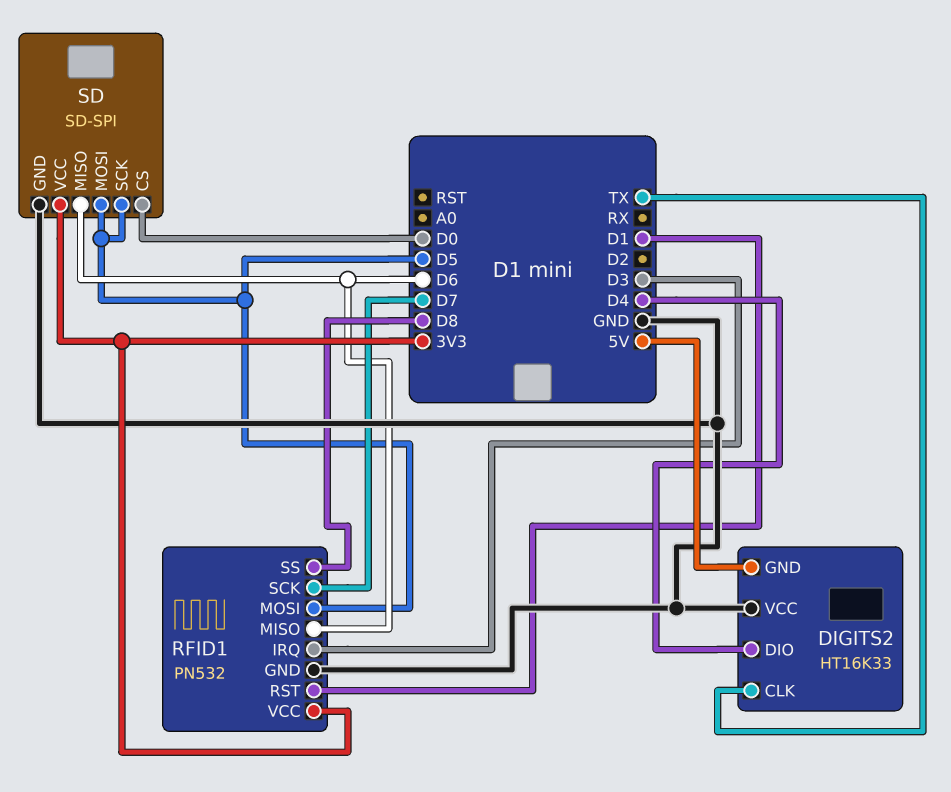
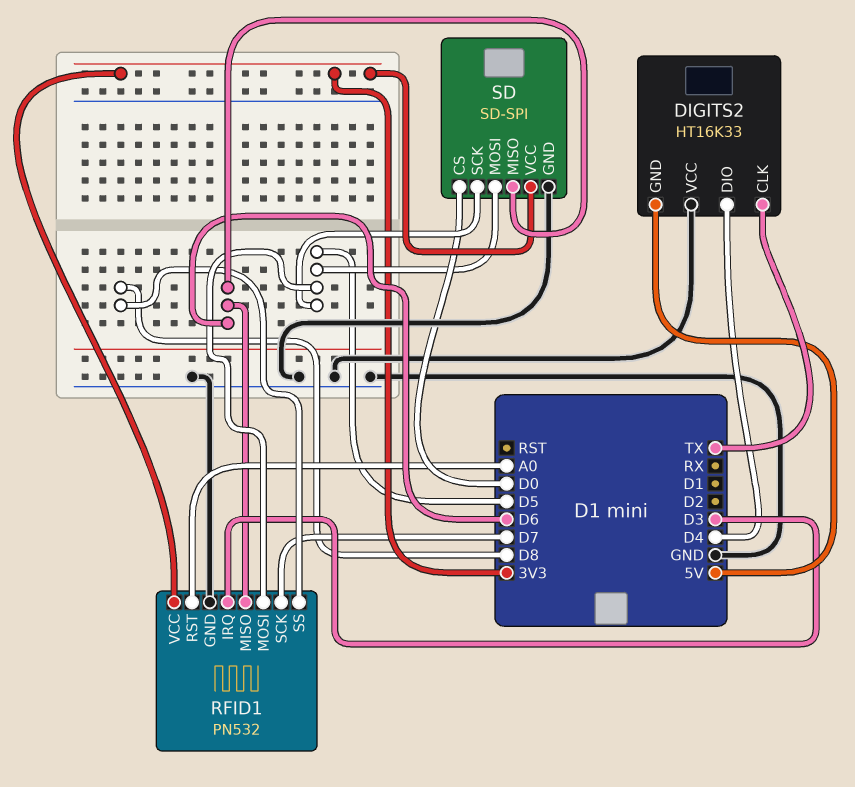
RFID1 pin RST: D1 -> A0

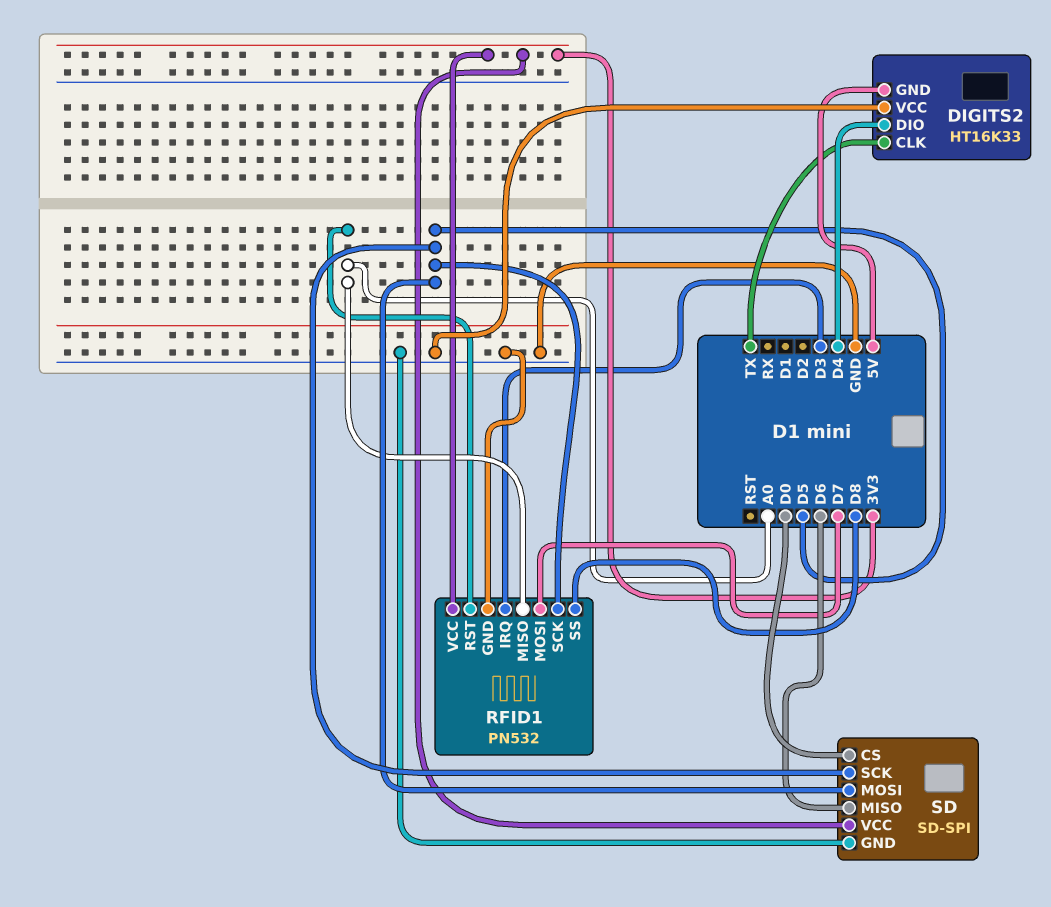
RFID1 pin MISO: D6 -> A0
RFID1 pin MOSI: D5 -> D7
RFID1 pin SCK: D7 -> D5

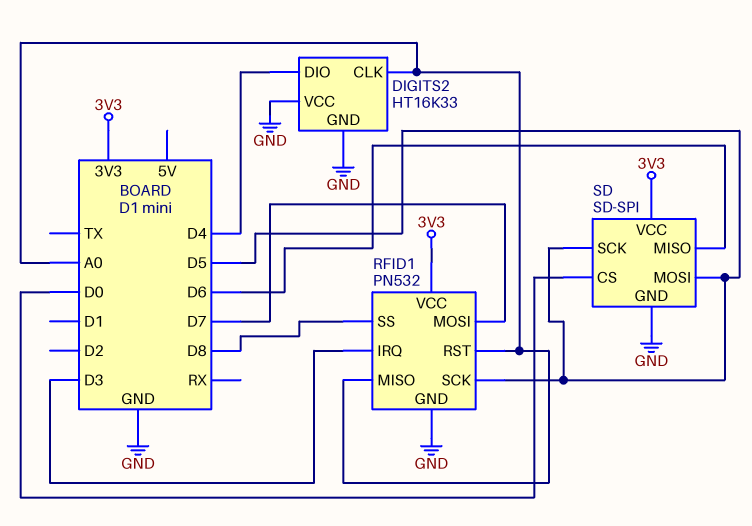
DIGITS2 pin CLK: TX -> A0
DIGITS2 pin GND: 5V -> GND

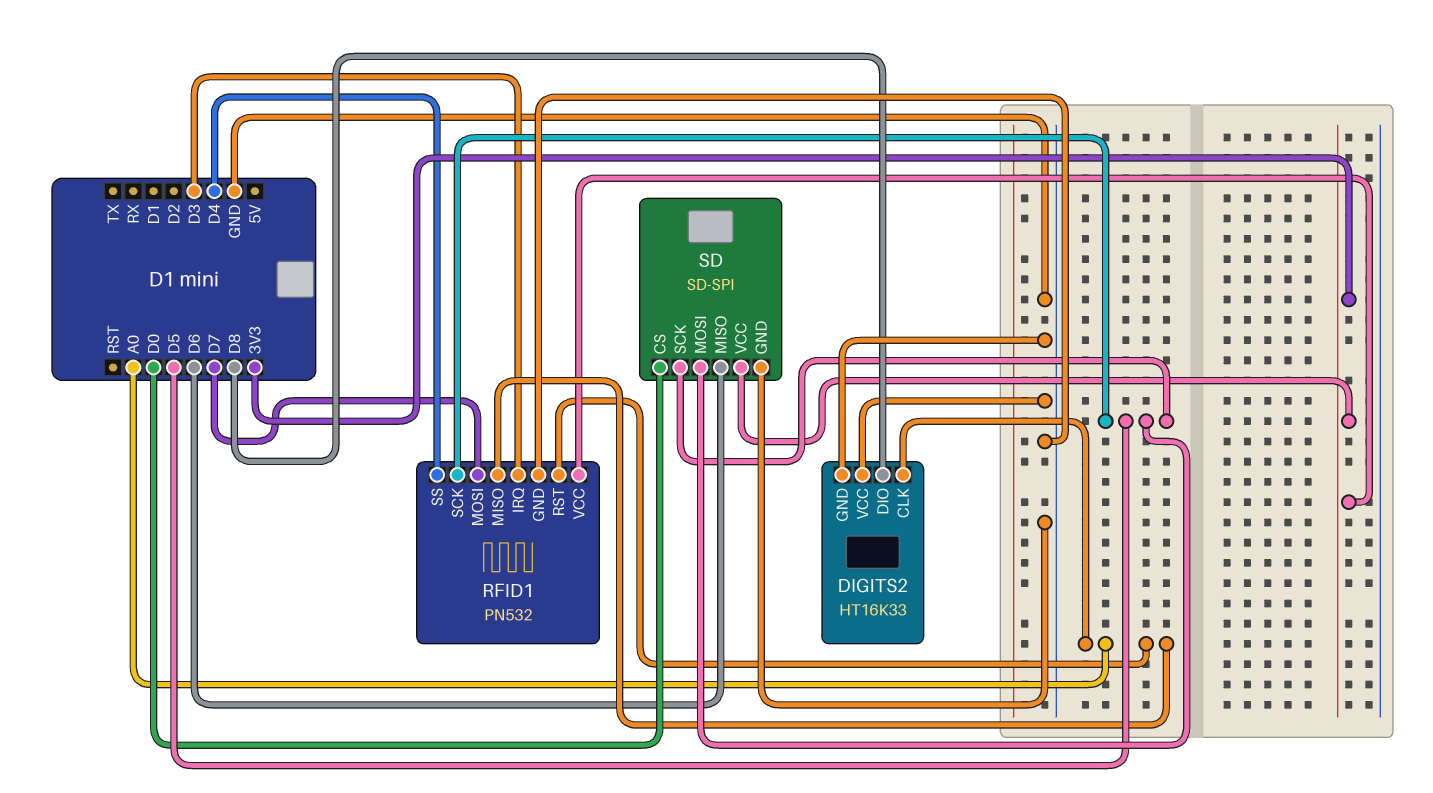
DIGITS2 pin DIO: D4 -> D8
RFID1 pin SS: D8 -> D4

